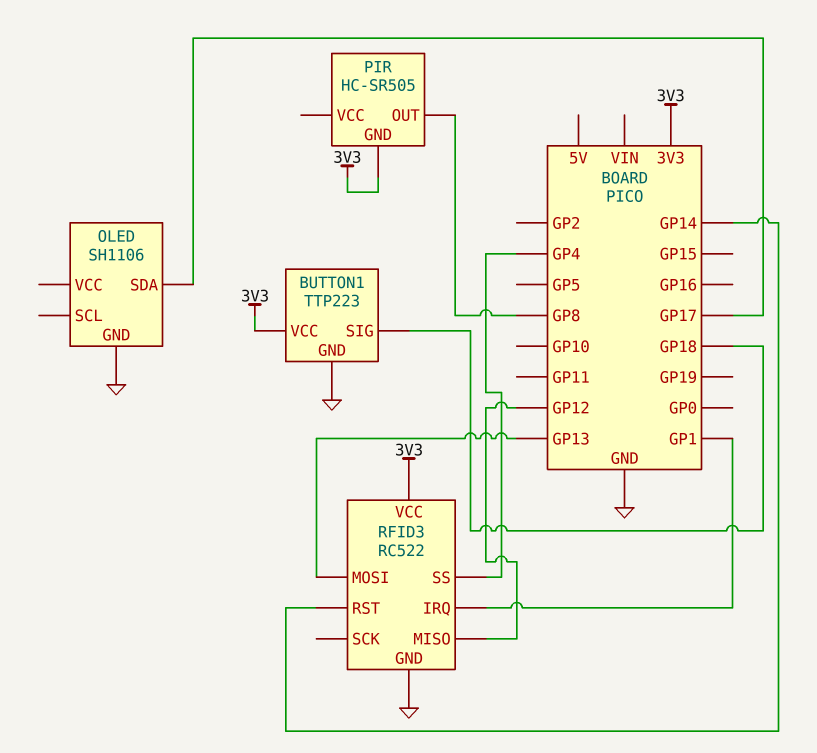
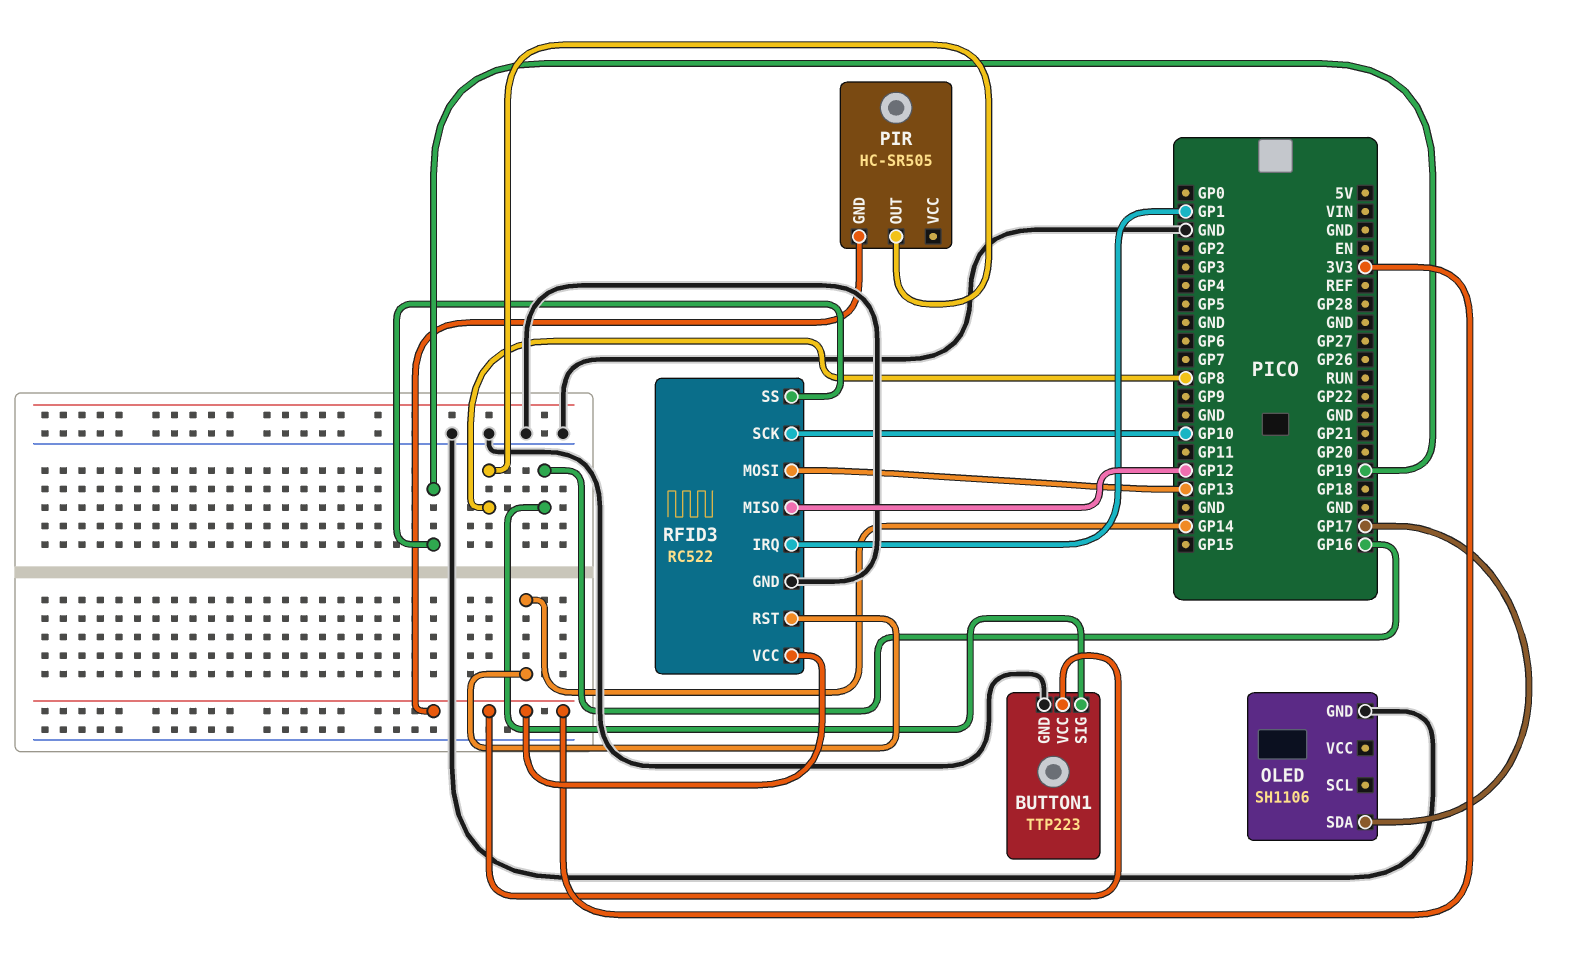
BUTTON1 pin SIG: GP18 -> GP16
RFID3 pin SCK: none -> GP10
RFID3 pin SS: GP4 -> GP19

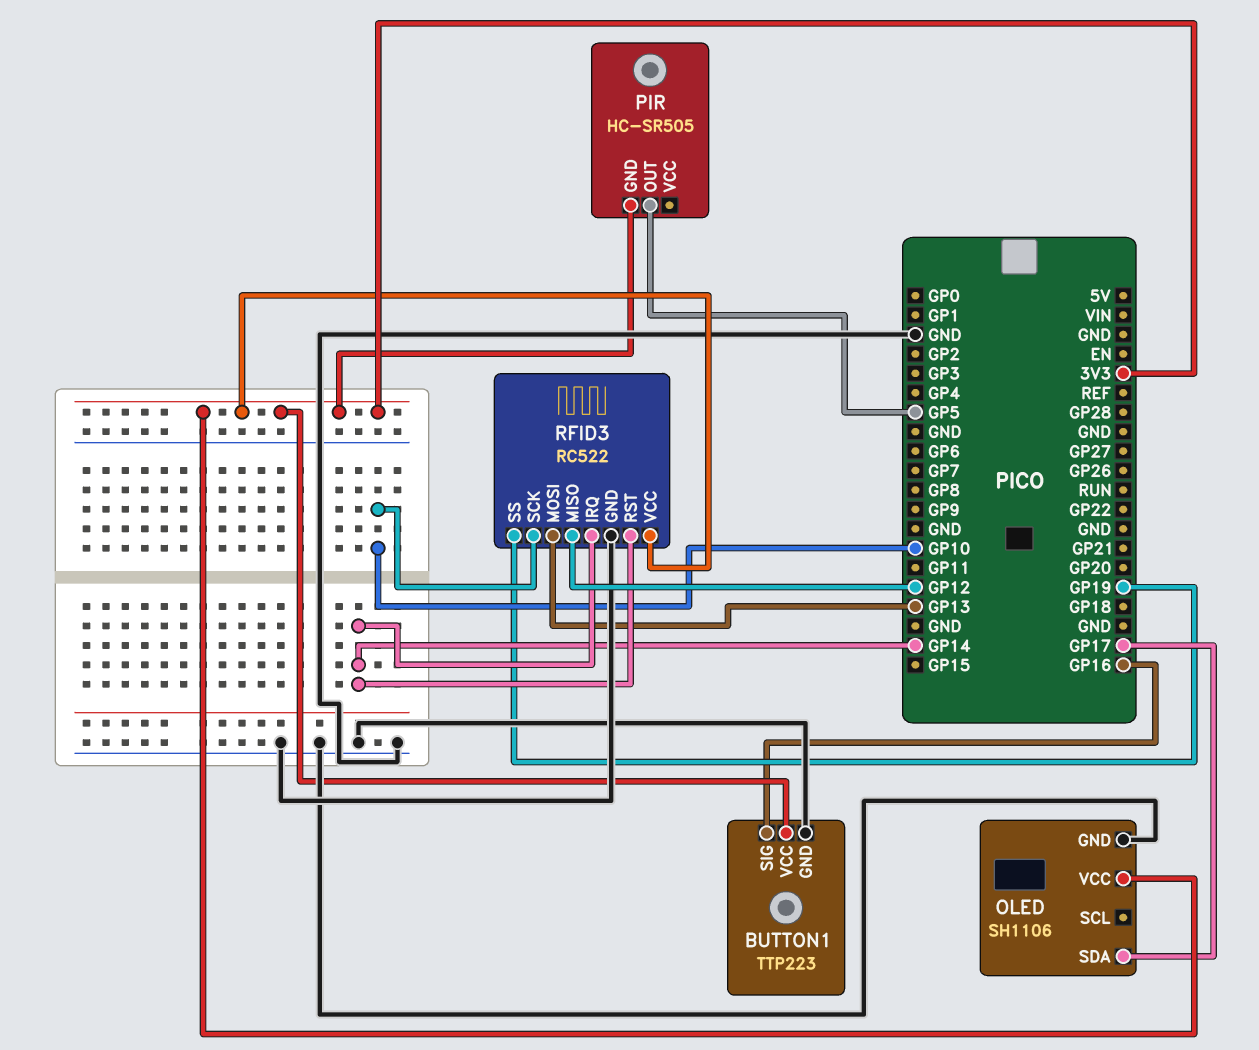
OLED pin VCC: none -> 3V3
PIR pin OUT: GP8 -> GP5
RFID3 pin IRQ: GP1 -> GP14

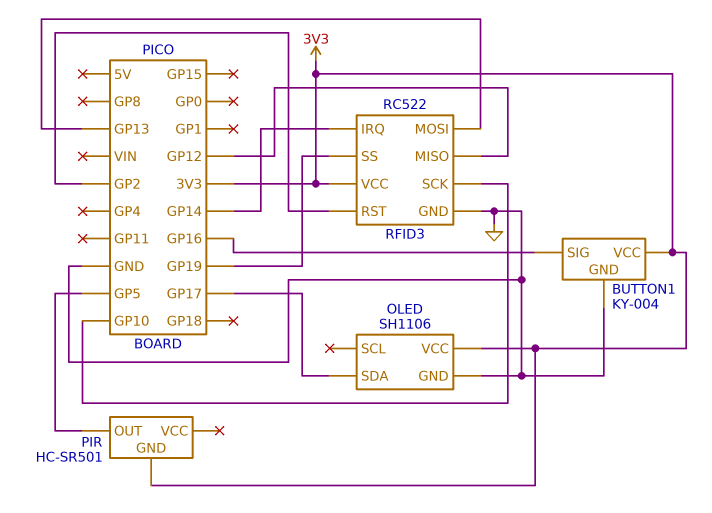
BUTTON1: TTP223 -> KY-004
PIR: HC-SR505 -> HC-SR501
RFID3 pin RST: GP14 -> GP2

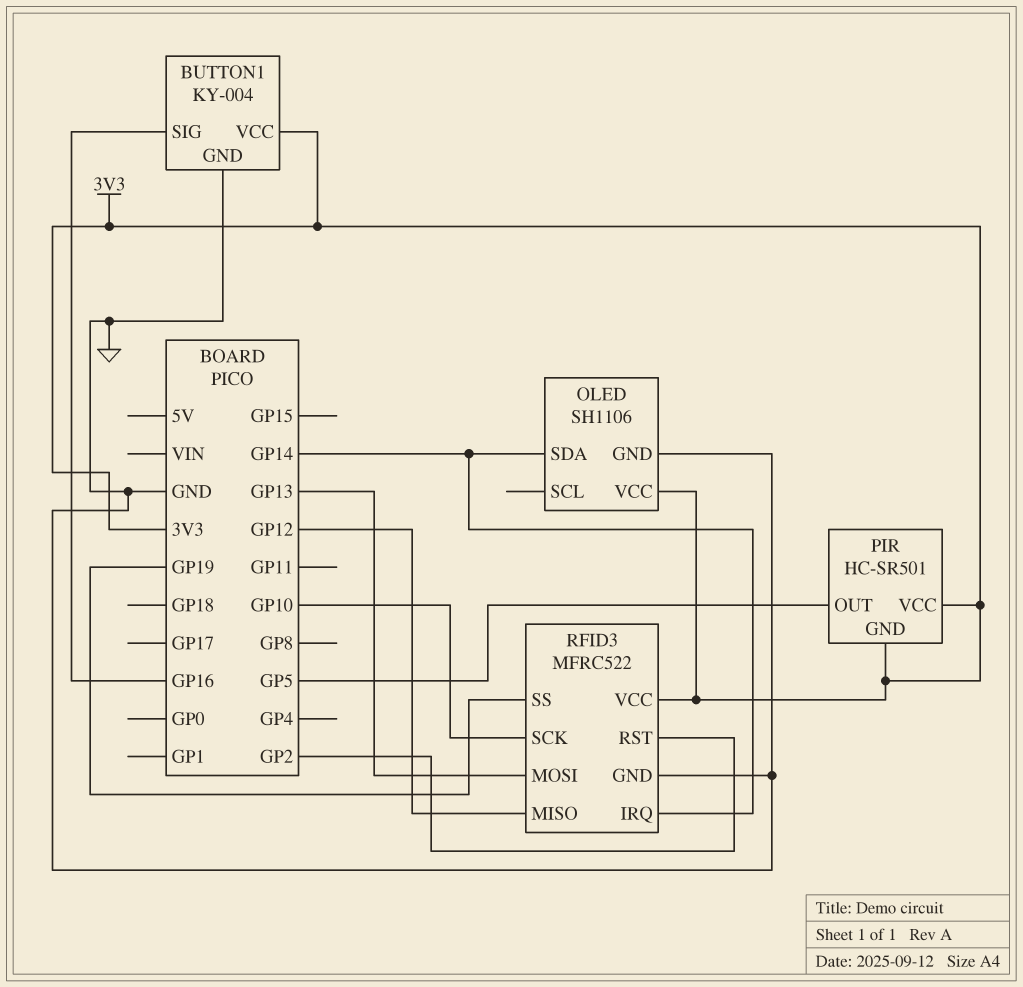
OLED pin SDA: GP17 -> GP14
PIR pin VCC: none -> 3V3
RFID3: RC522 -> MFRC522

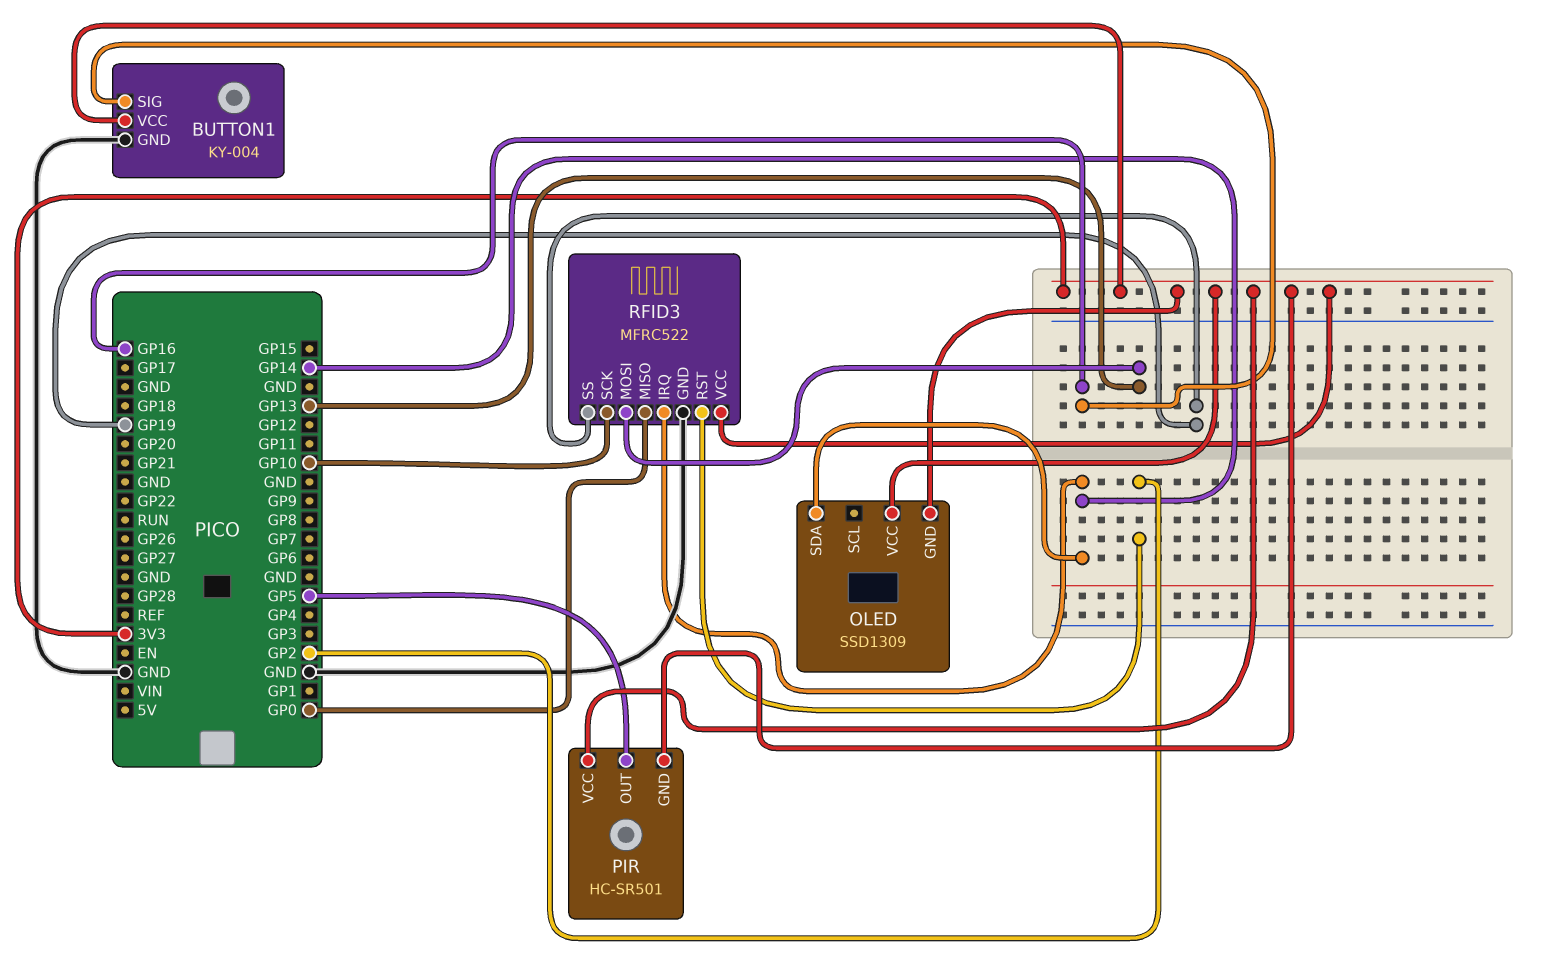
OLED: SH1106 -> SSD1309
OLED pin GND: GND -> 3V3
RFID3 pin MISO: GP12 -> GP0

